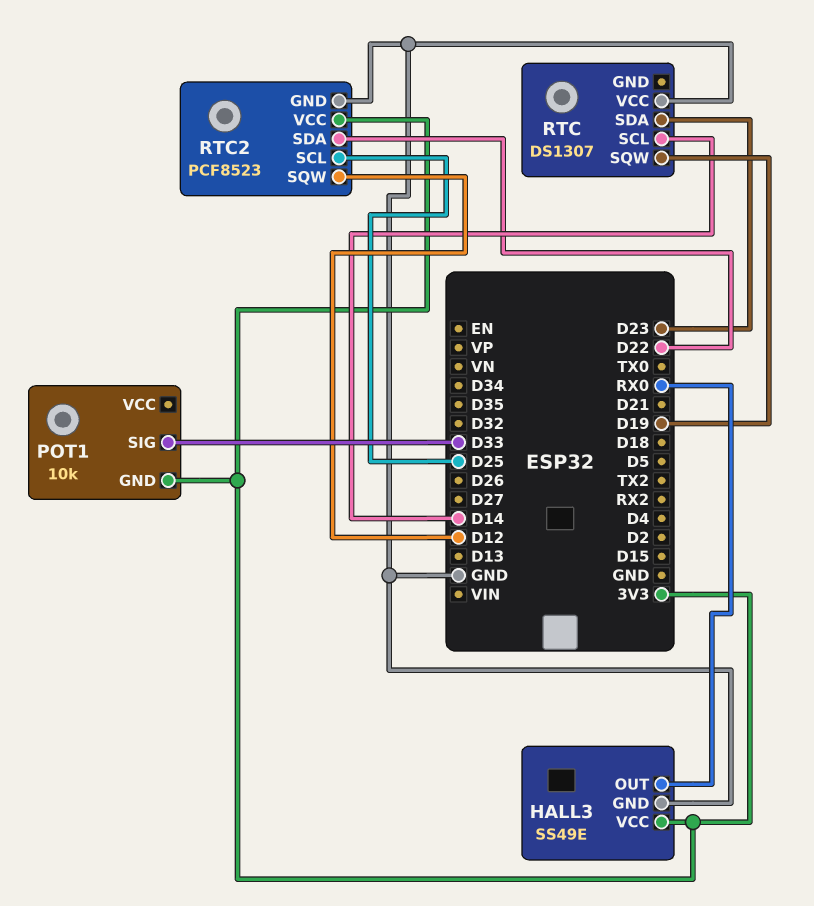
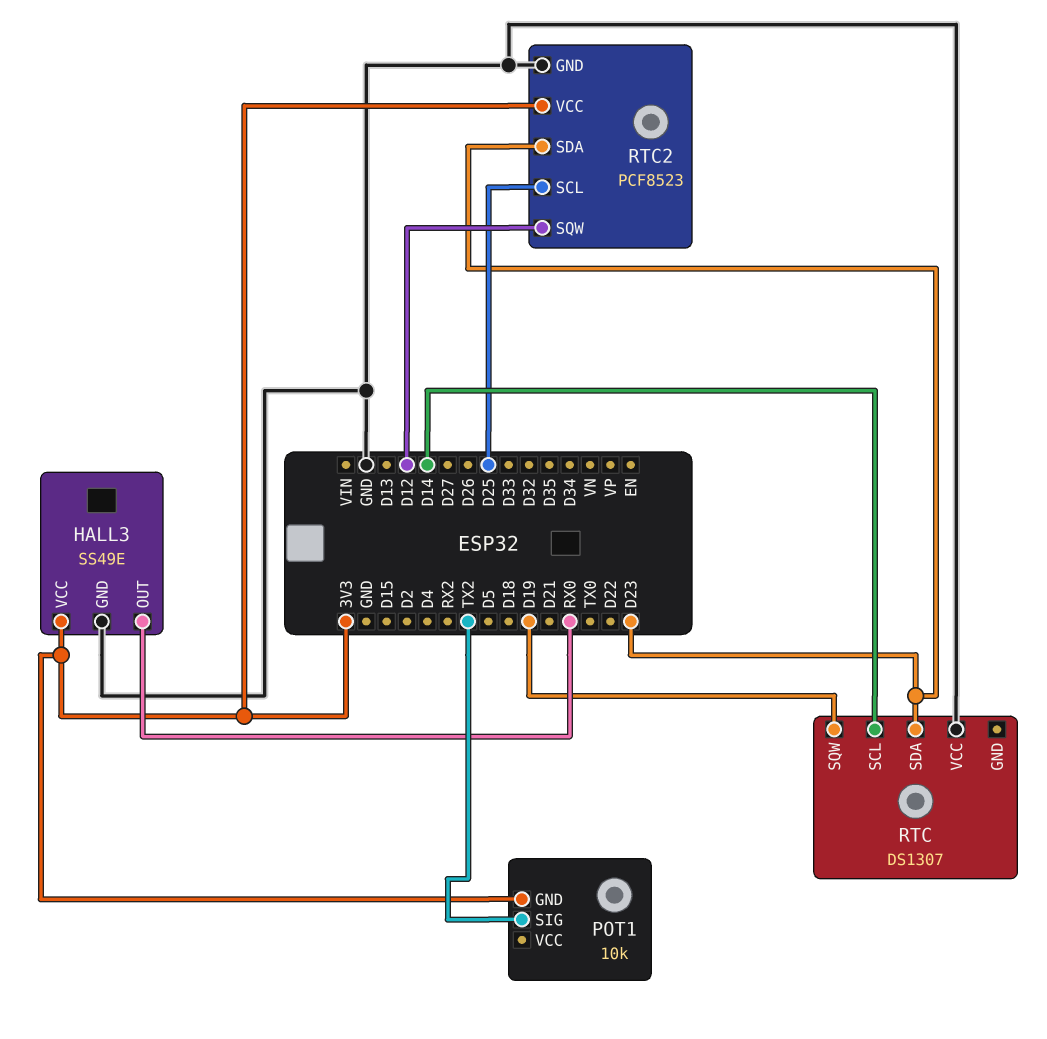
POT1 pin SIG: D33 -> TX2
RTC2 pin SDA: D22 -> D23

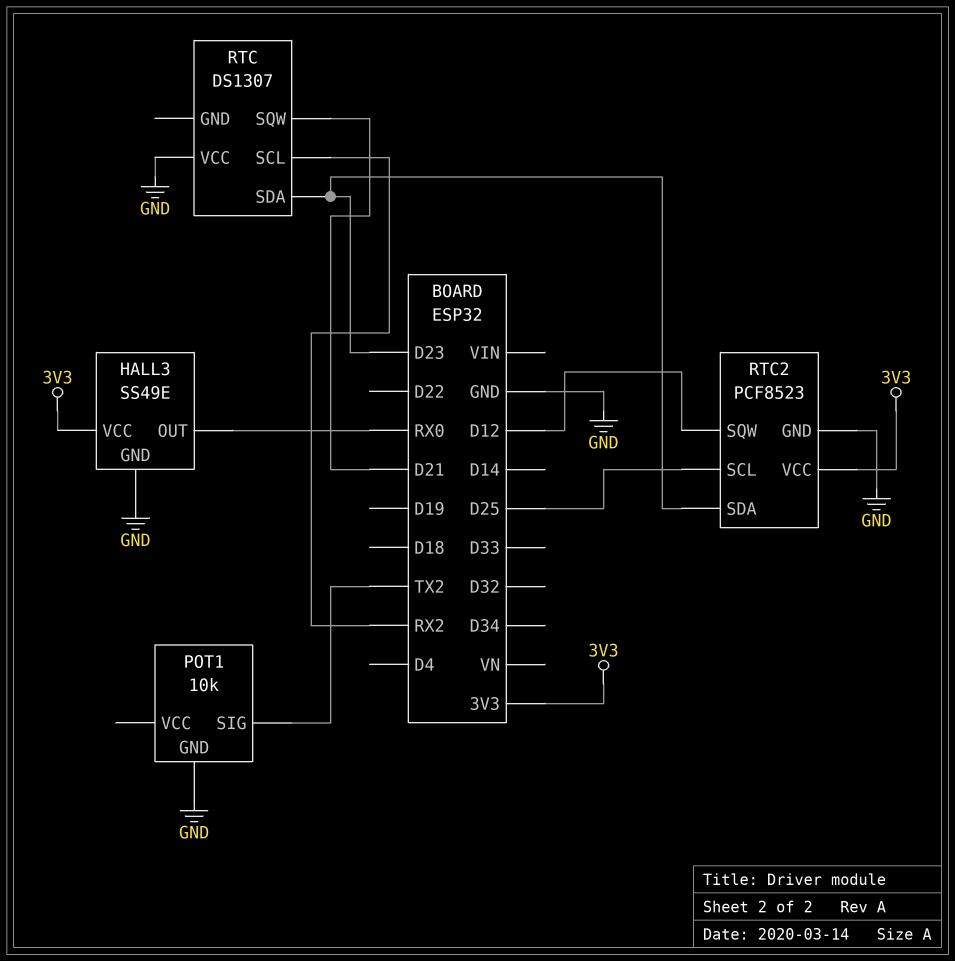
POT1 pin GND: 3V3 -> GND
RTC pin SCL: D14 -> RX2
RTC pin SQW: D19 -> D21

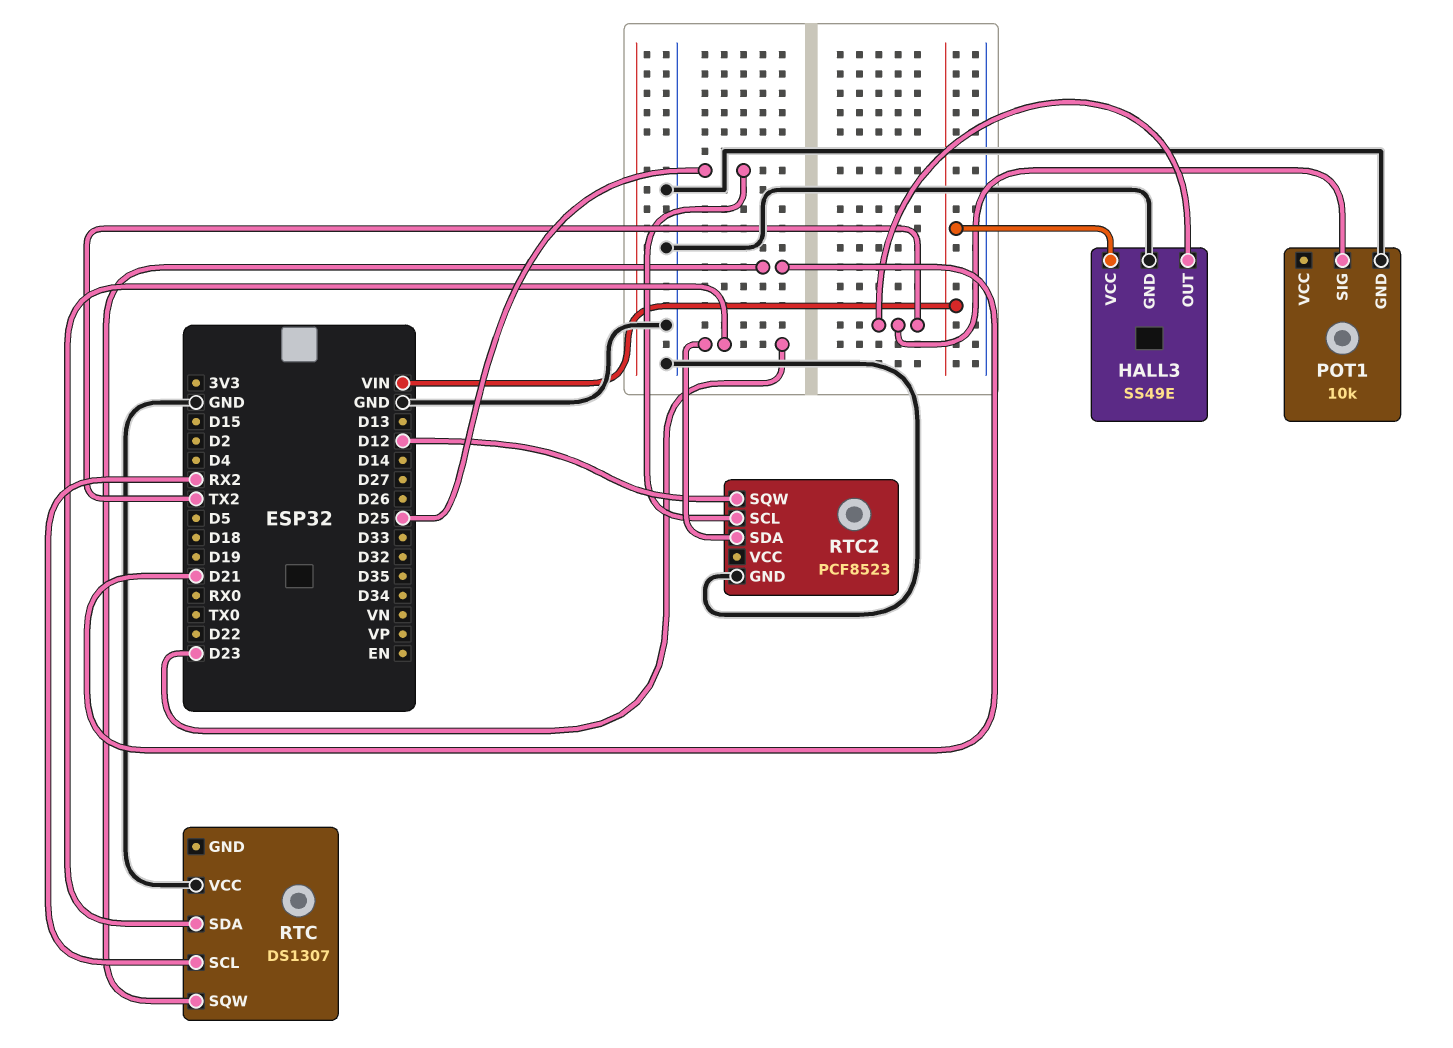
HALL3 pin OUT: RX0 -> TX2
HALL3 pin VCC: 3V3 -> VIN
RTC2 pin VCC: 3V3 -> none

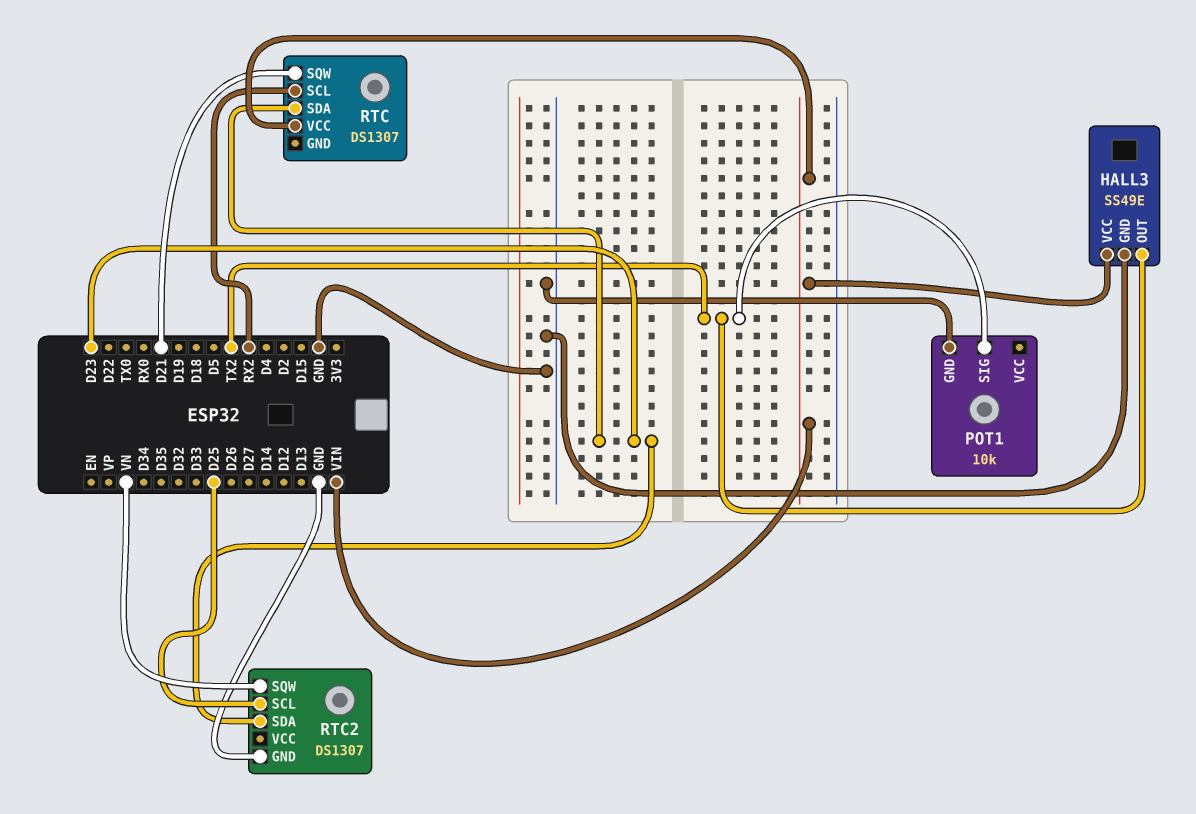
RTC pin VCC: GND -> VIN
RTC2: PCF8523 -> DS1307
RTC2 pin SQW: D12 -> VN

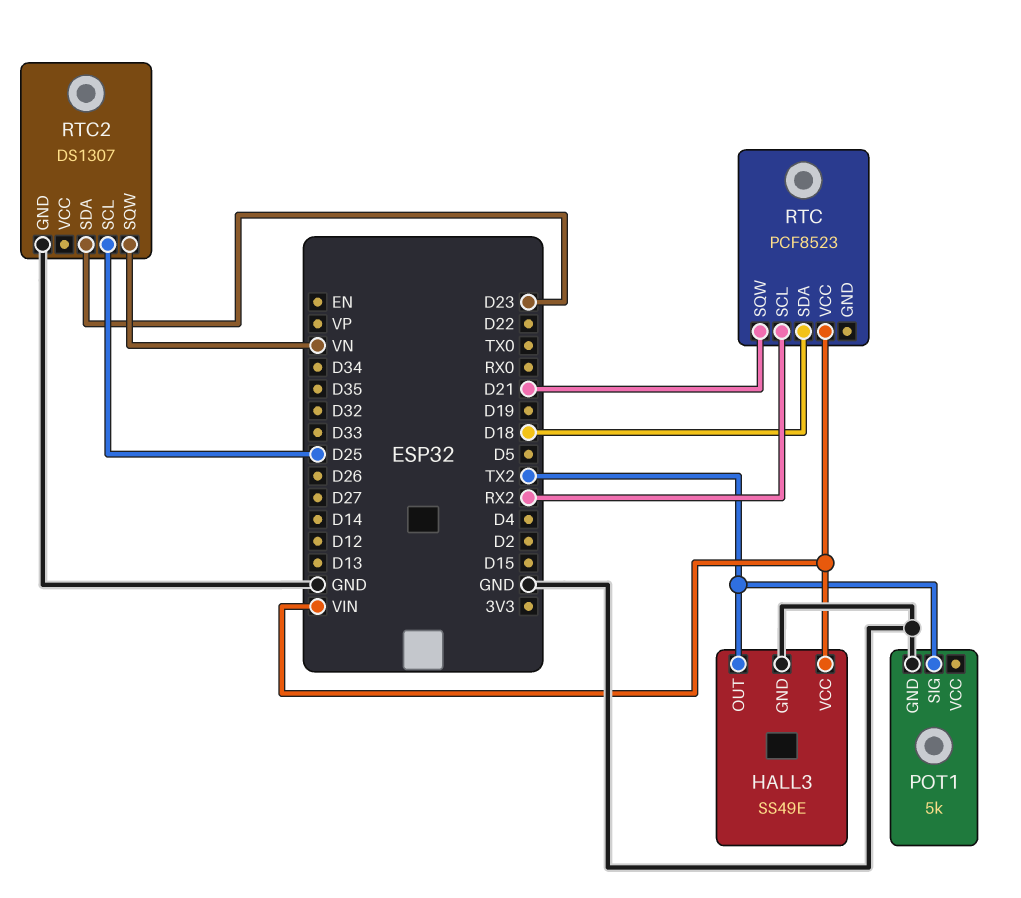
POT1: 10k -> 5k
RTC: DS1307 -> PCF8523
RTC pin SDA: D23 -> D18

